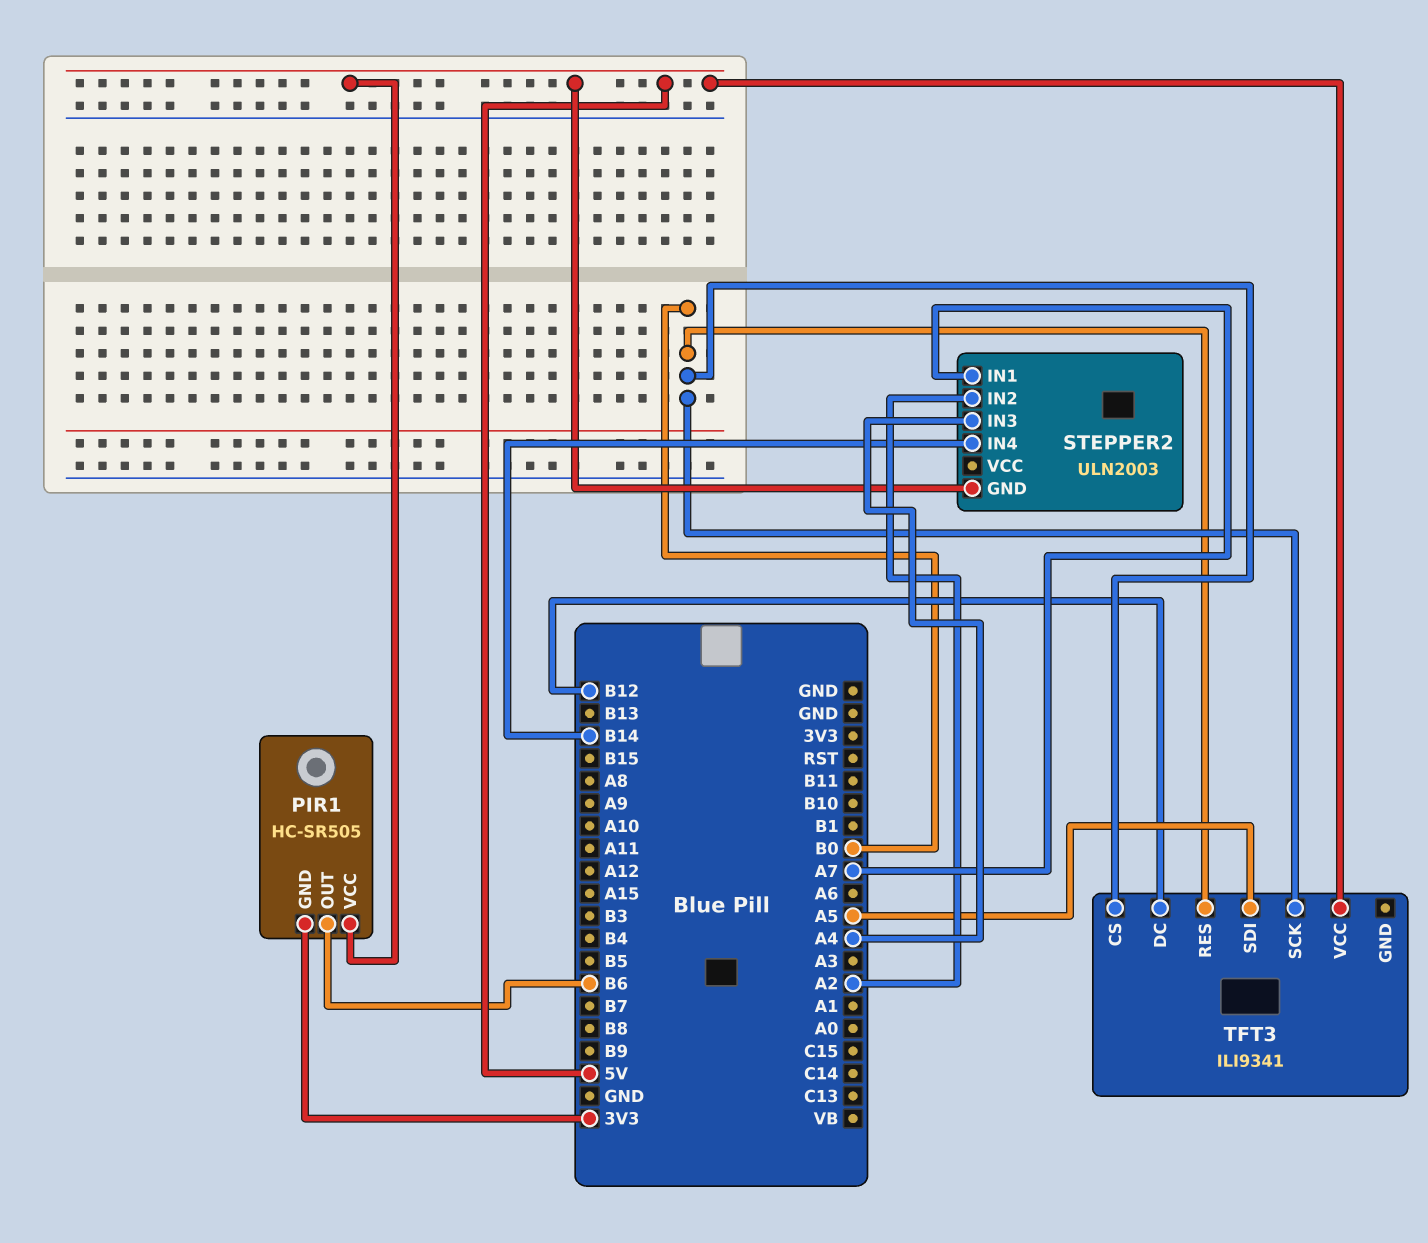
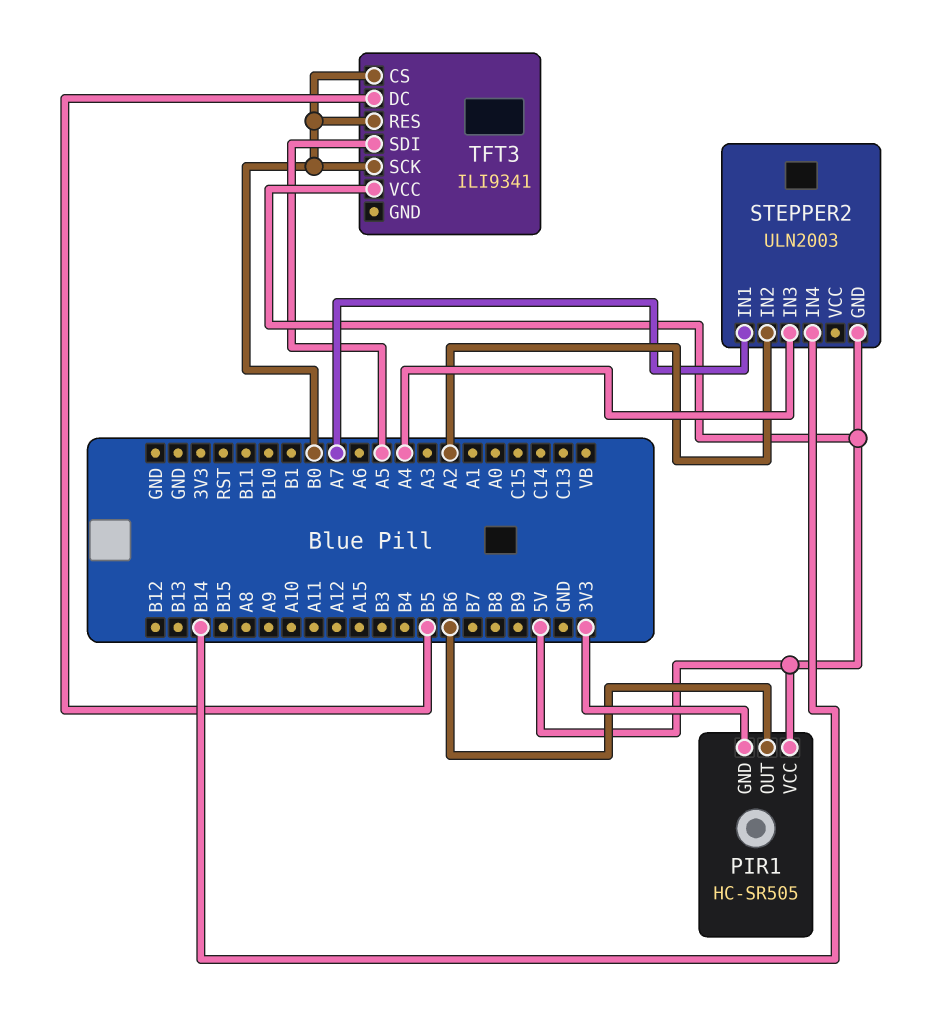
TFT3 pin DC: B12 -> B5

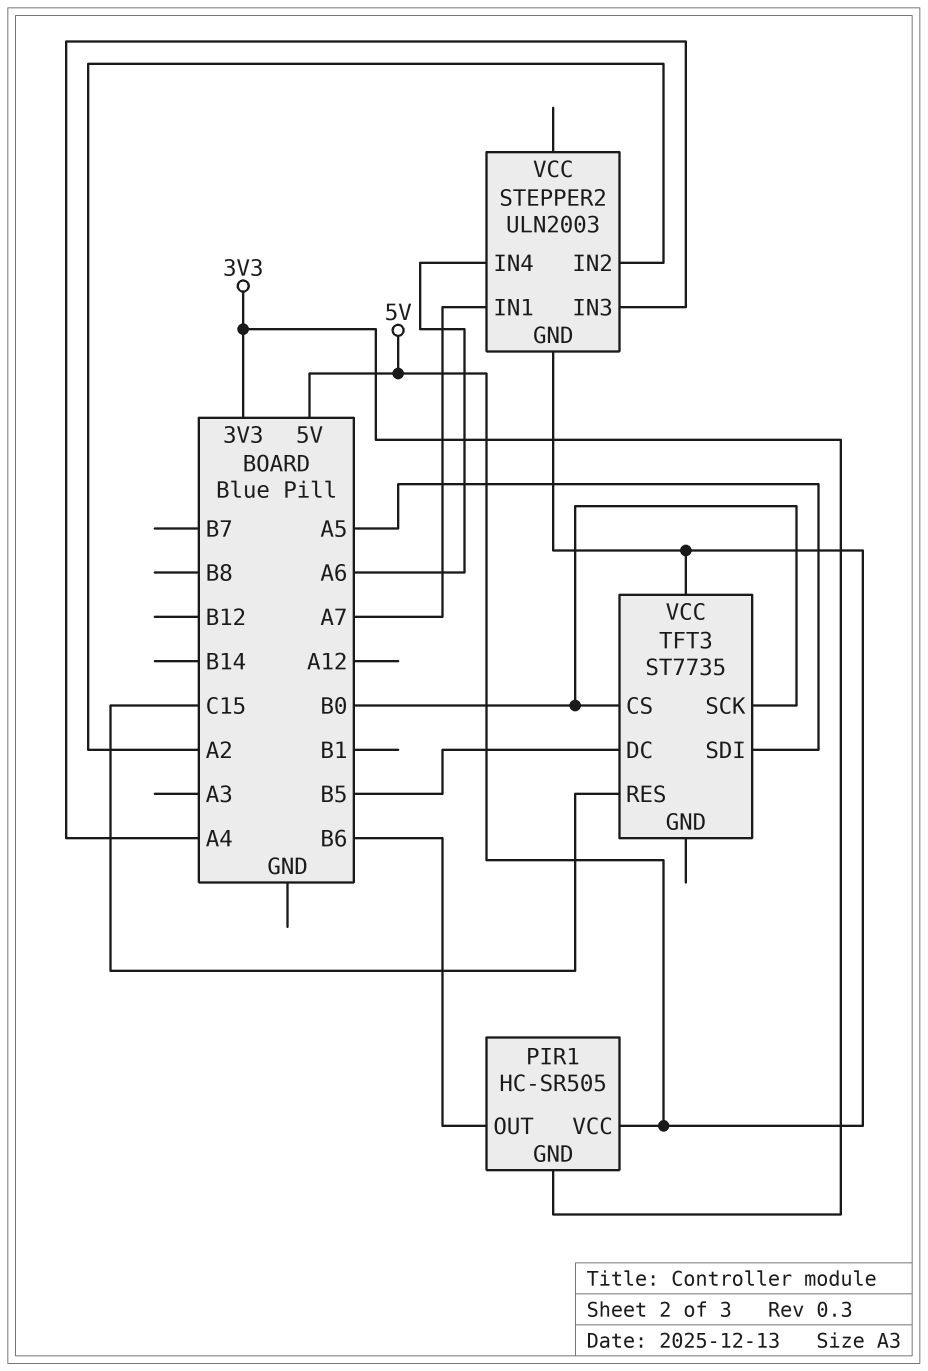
STEPPER2 pin IN4: B14 -> A6
TFT3: ILI9341 -> ST7735
TFT3 pin RES: B0 -> C15

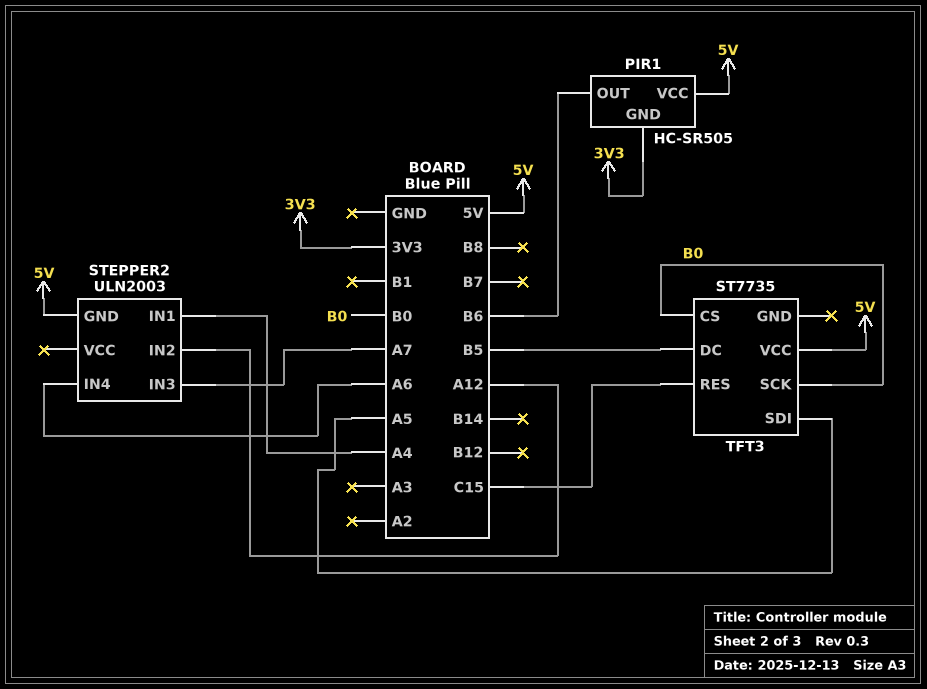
STEPPER2 pin IN1: A7 -> A4
STEPPER2 pin IN2: A2 -> A12
STEPPER2 pin IN3: A4 -> A7

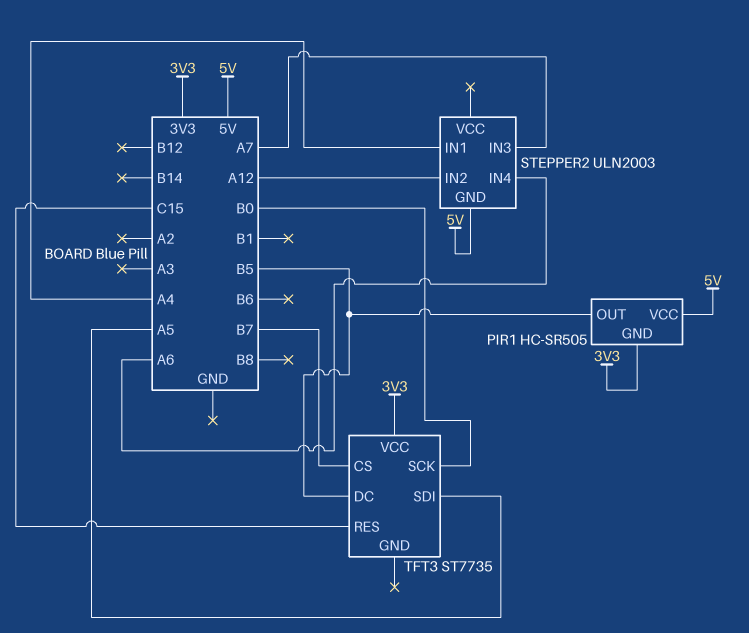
PIR1 pin OUT: B6 -> B5
TFT3 pin CS: B0 -> B7
TFT3 pin VCC: 5V -> 3V3

